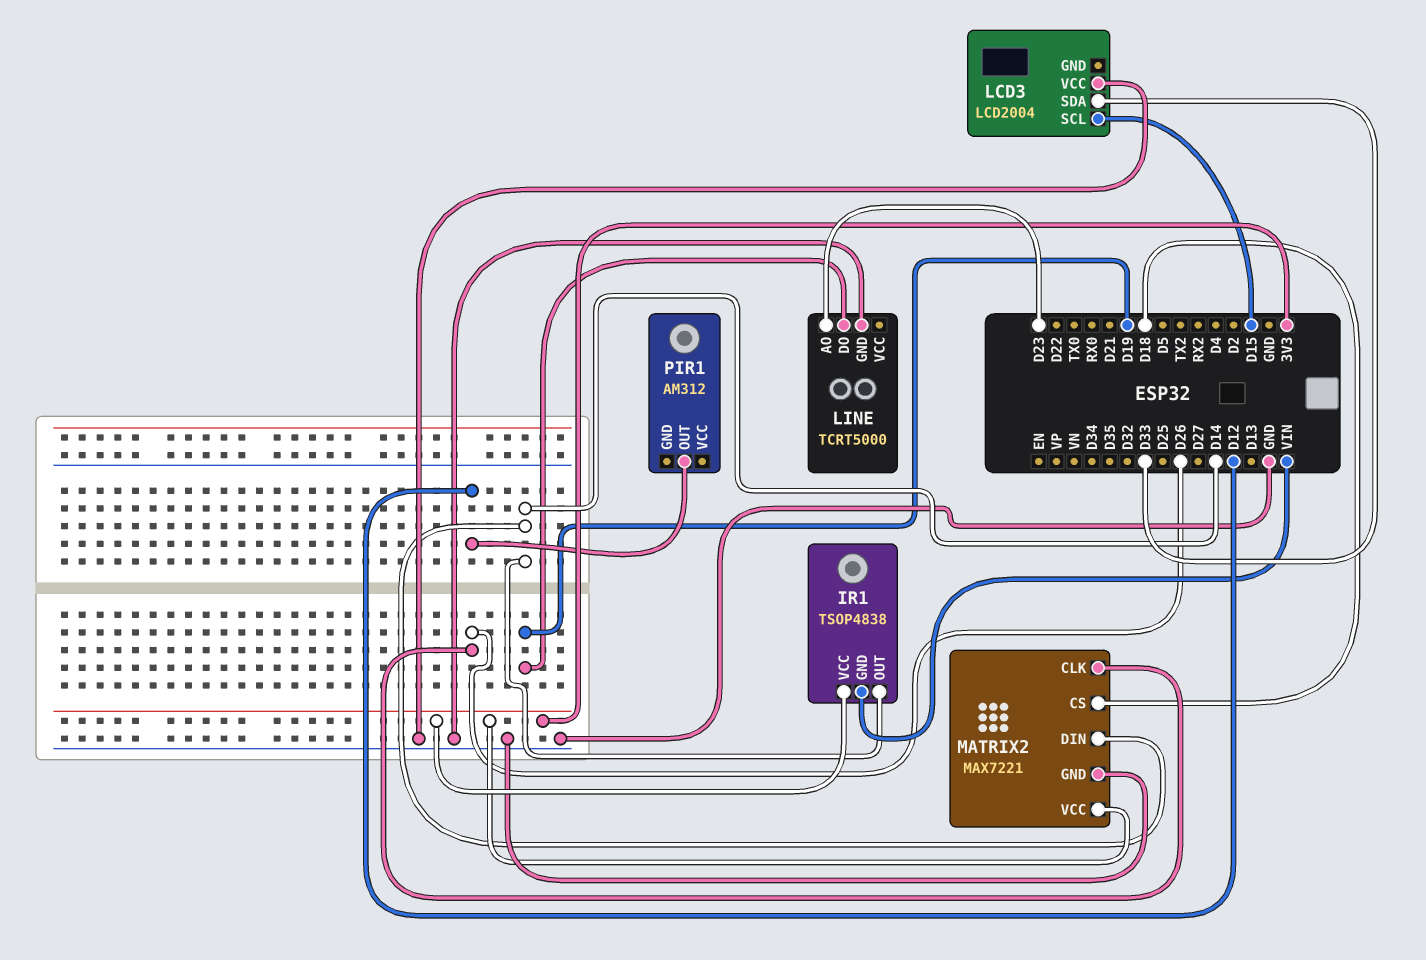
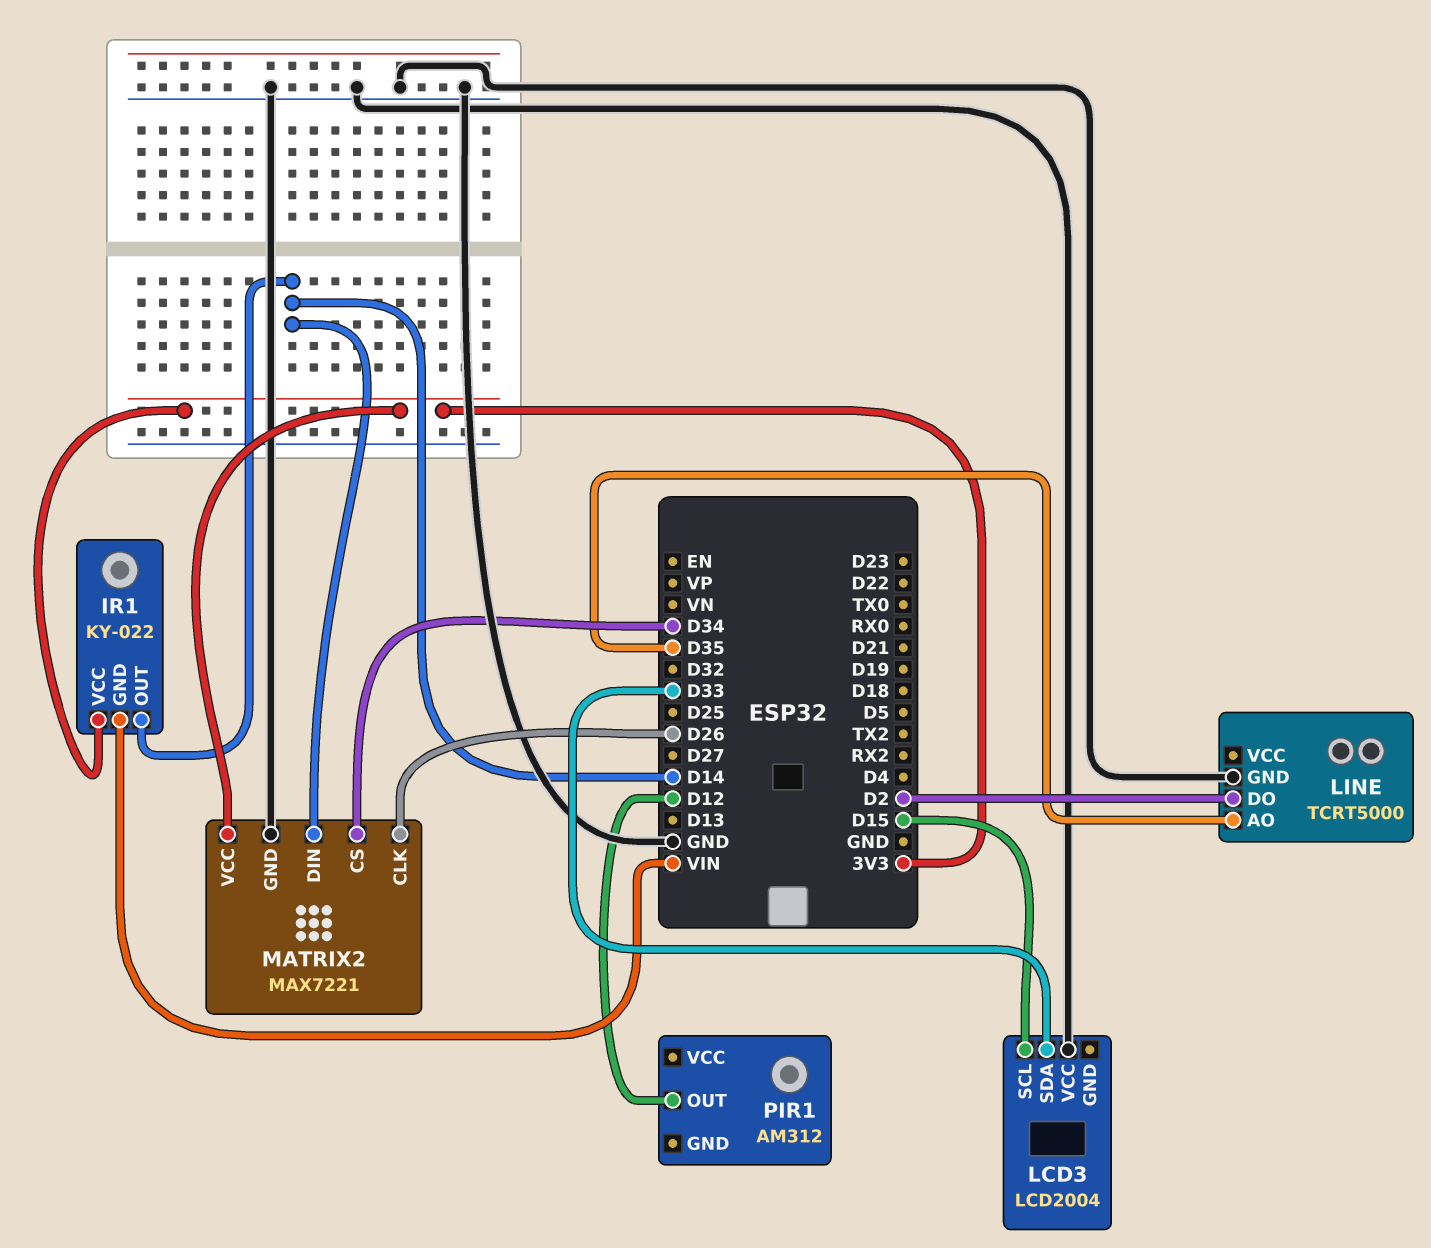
IR1: TSOP4838 -> KY-022
LINE pin AO: D23 -> D35
LINE pin DO: D19 -> D2
MATRIX2 pin CS: D18 -> D34

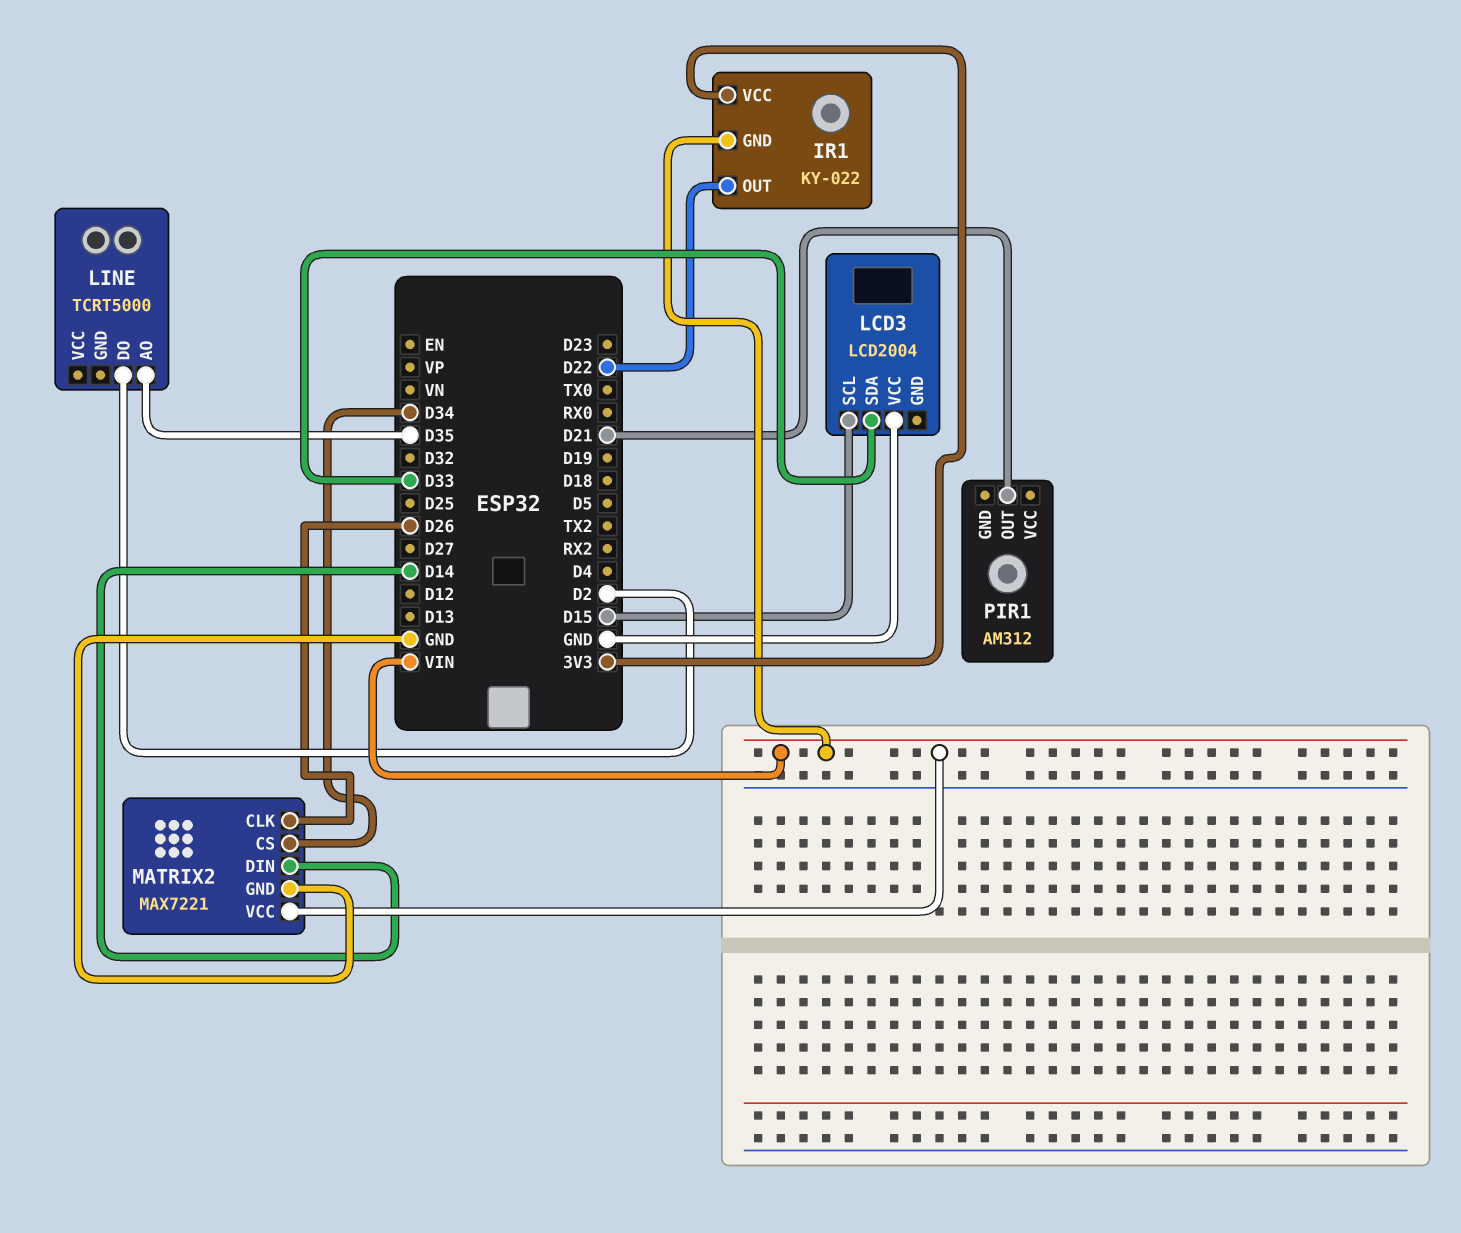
IR1 pin OUT: D14 -> D22
LINE pin GND: GND -> none
MATRIX2 pin VCC: 3V3 -> VIN
PIR1 pin OUT: D12 -> D21

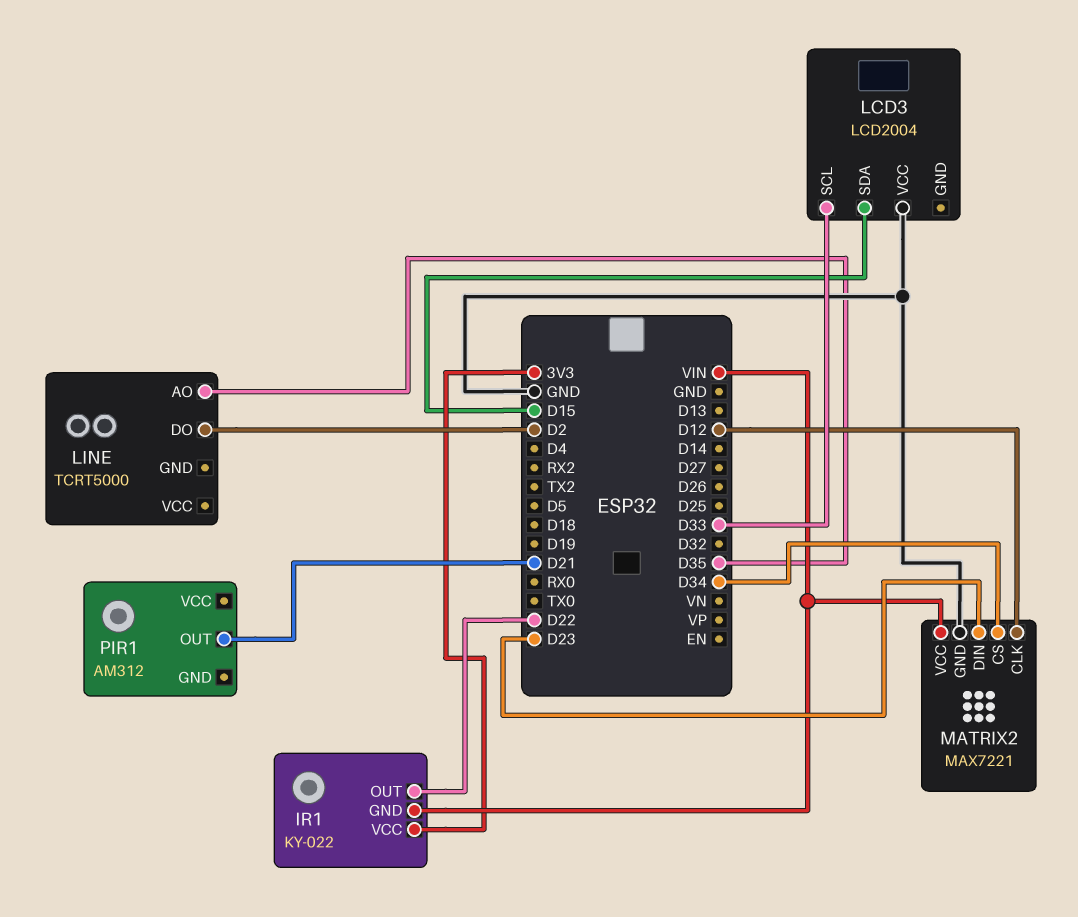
LCD3 pin SCL: D15 -> D33
LCD3 pin SDA: D33 -> D15
MATRIX2 pin CLK: D26 -> D12
MATRIX2 pin DIN: D14 -> D23

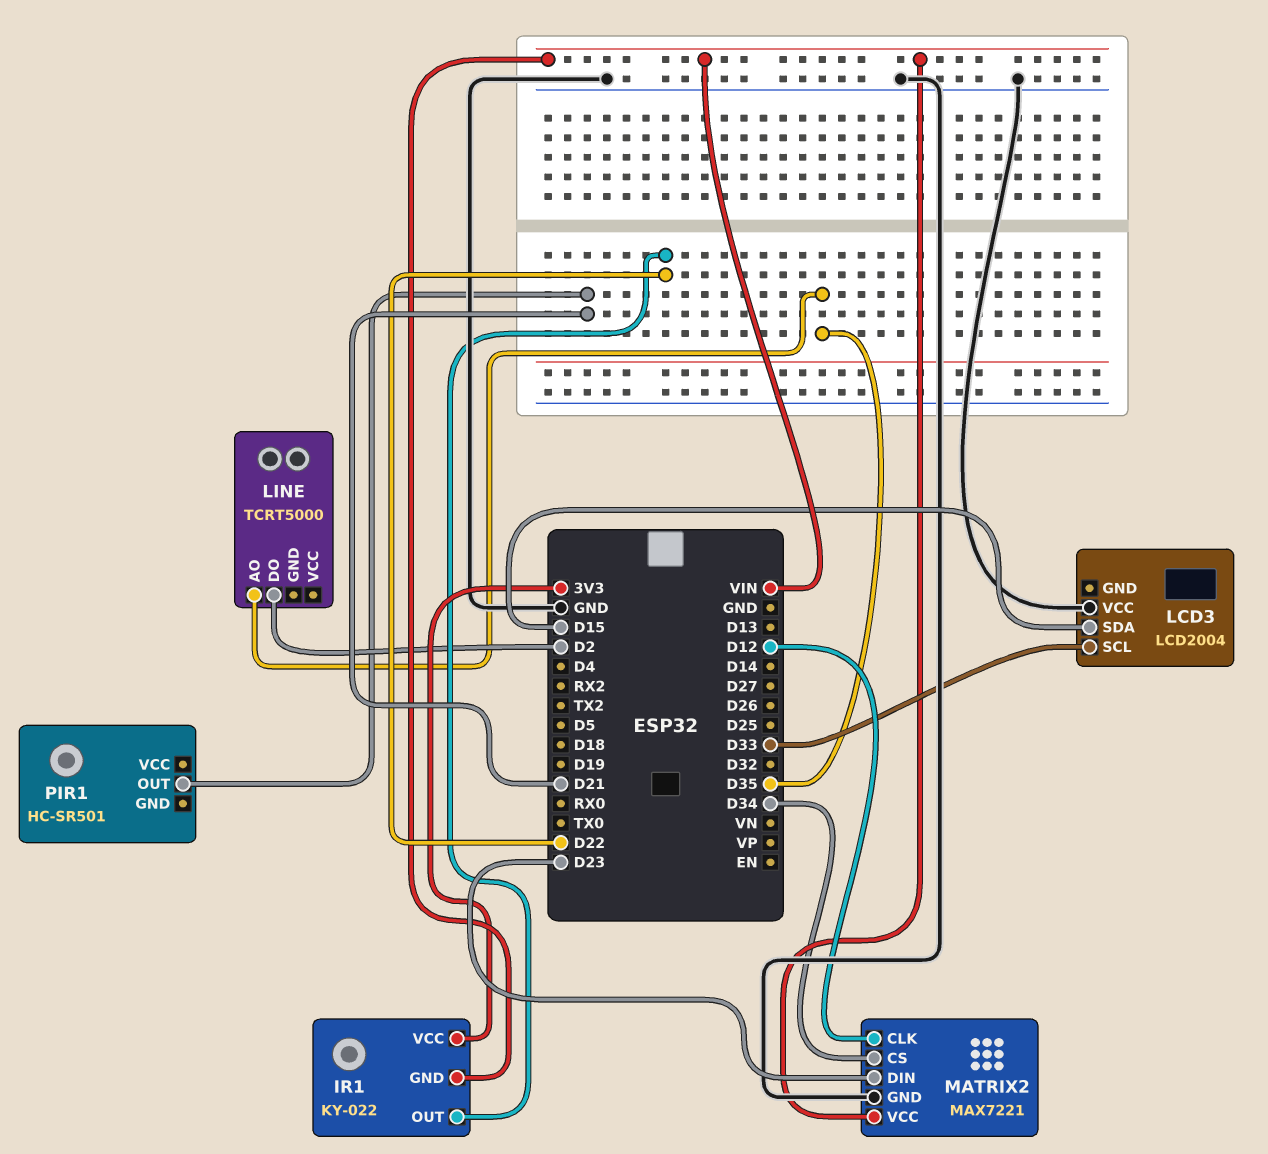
PIR1: AM312 -> HC-SR501

